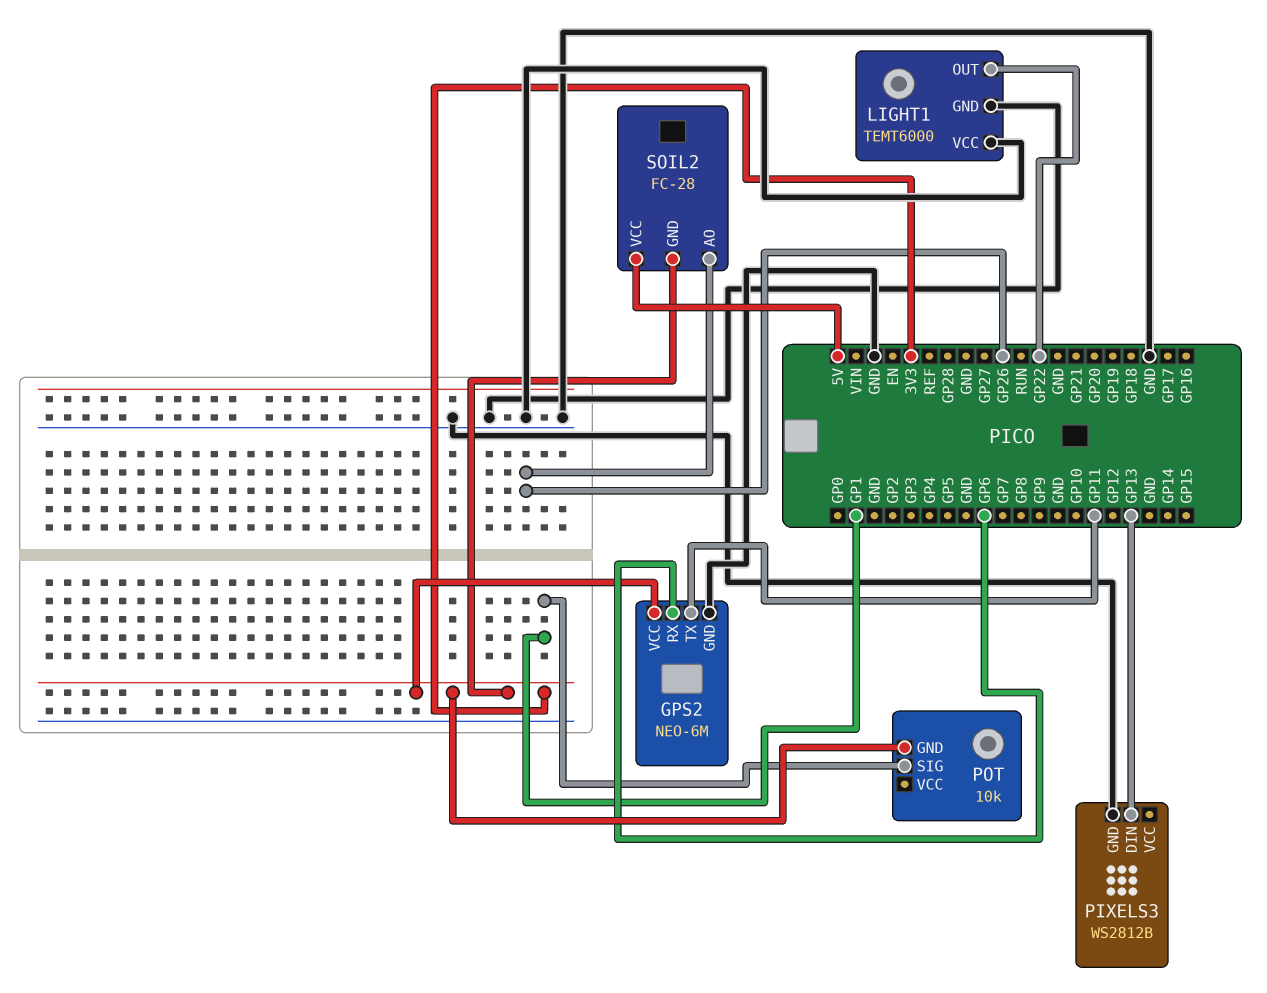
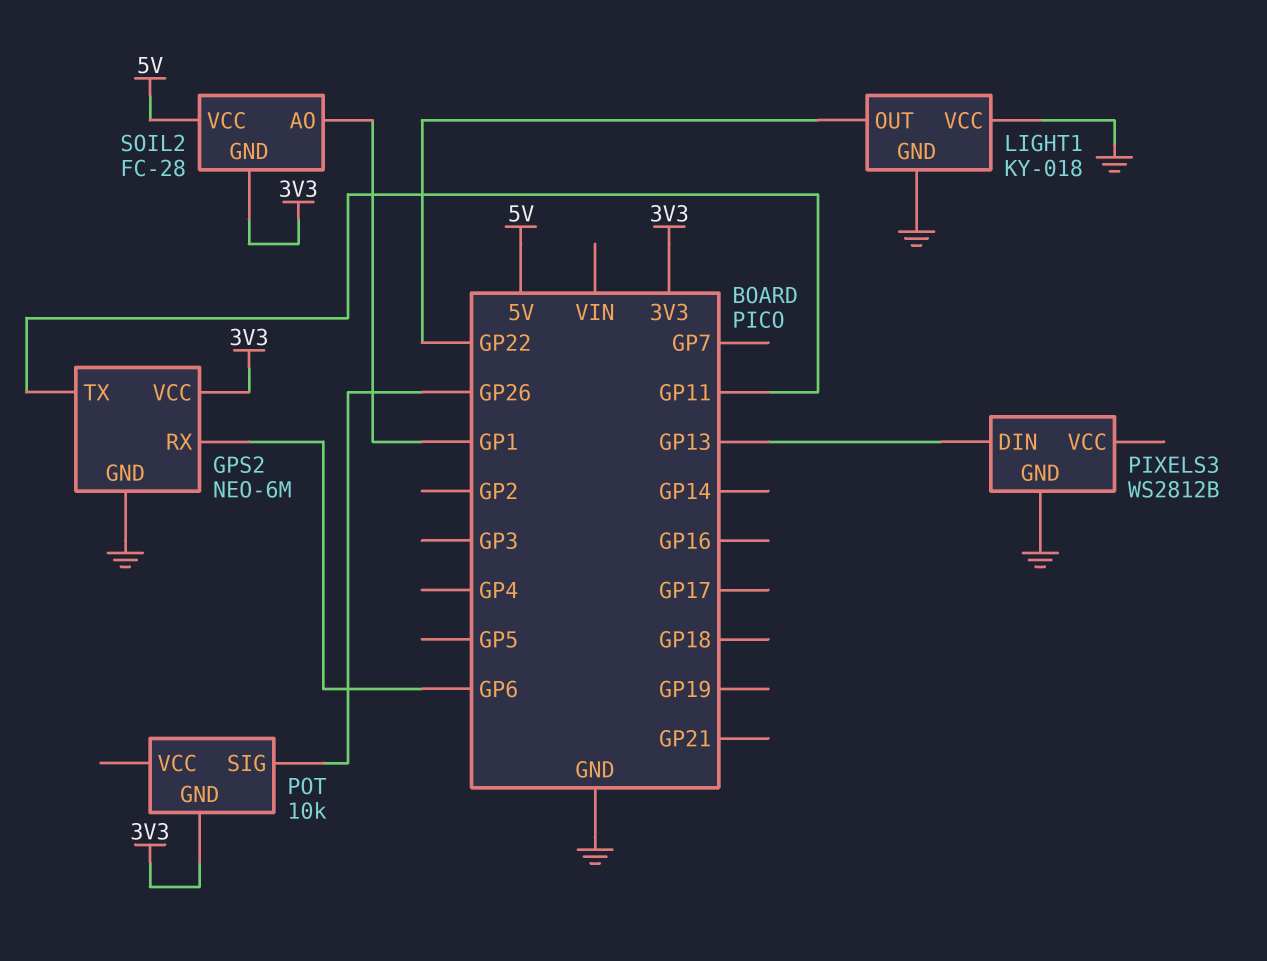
LIGHT1: TEMT6000 -> KY-018
POT pin SIG: GP1 -> GP26
SOIL2 pin AO: GP26 -> GP1

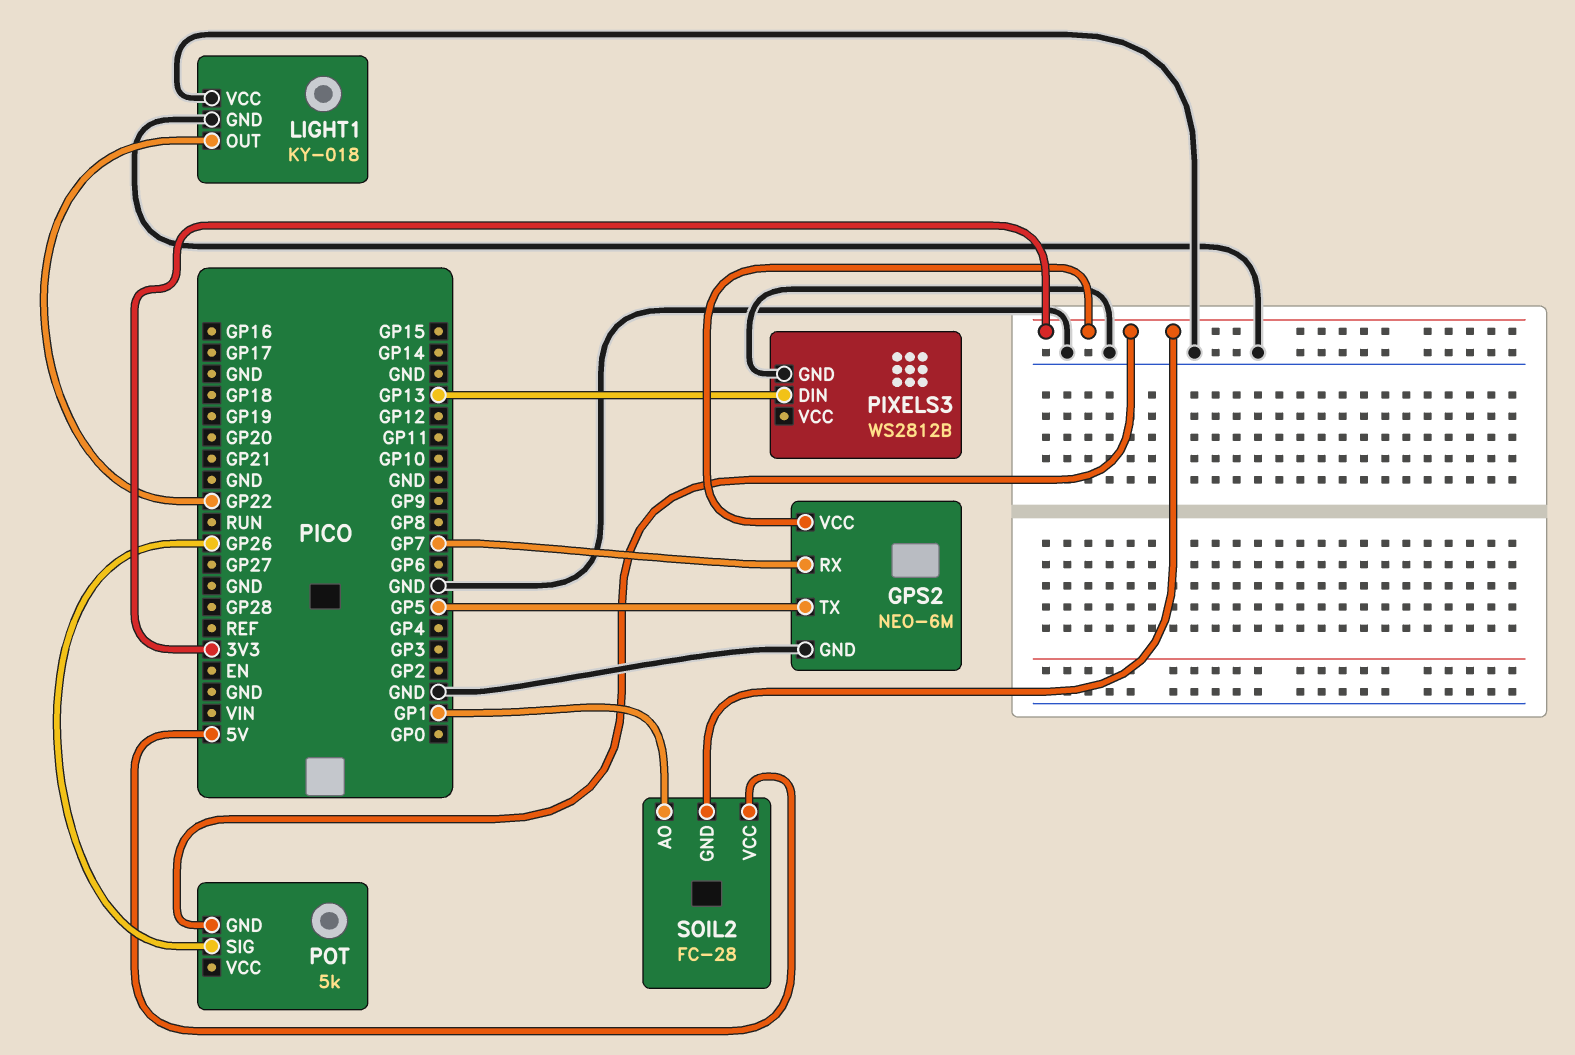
GPS2 pin RX: GP6 -> GP7
GPS2 pin TX: GP11 -> GP5
POT: 10k -> 5k

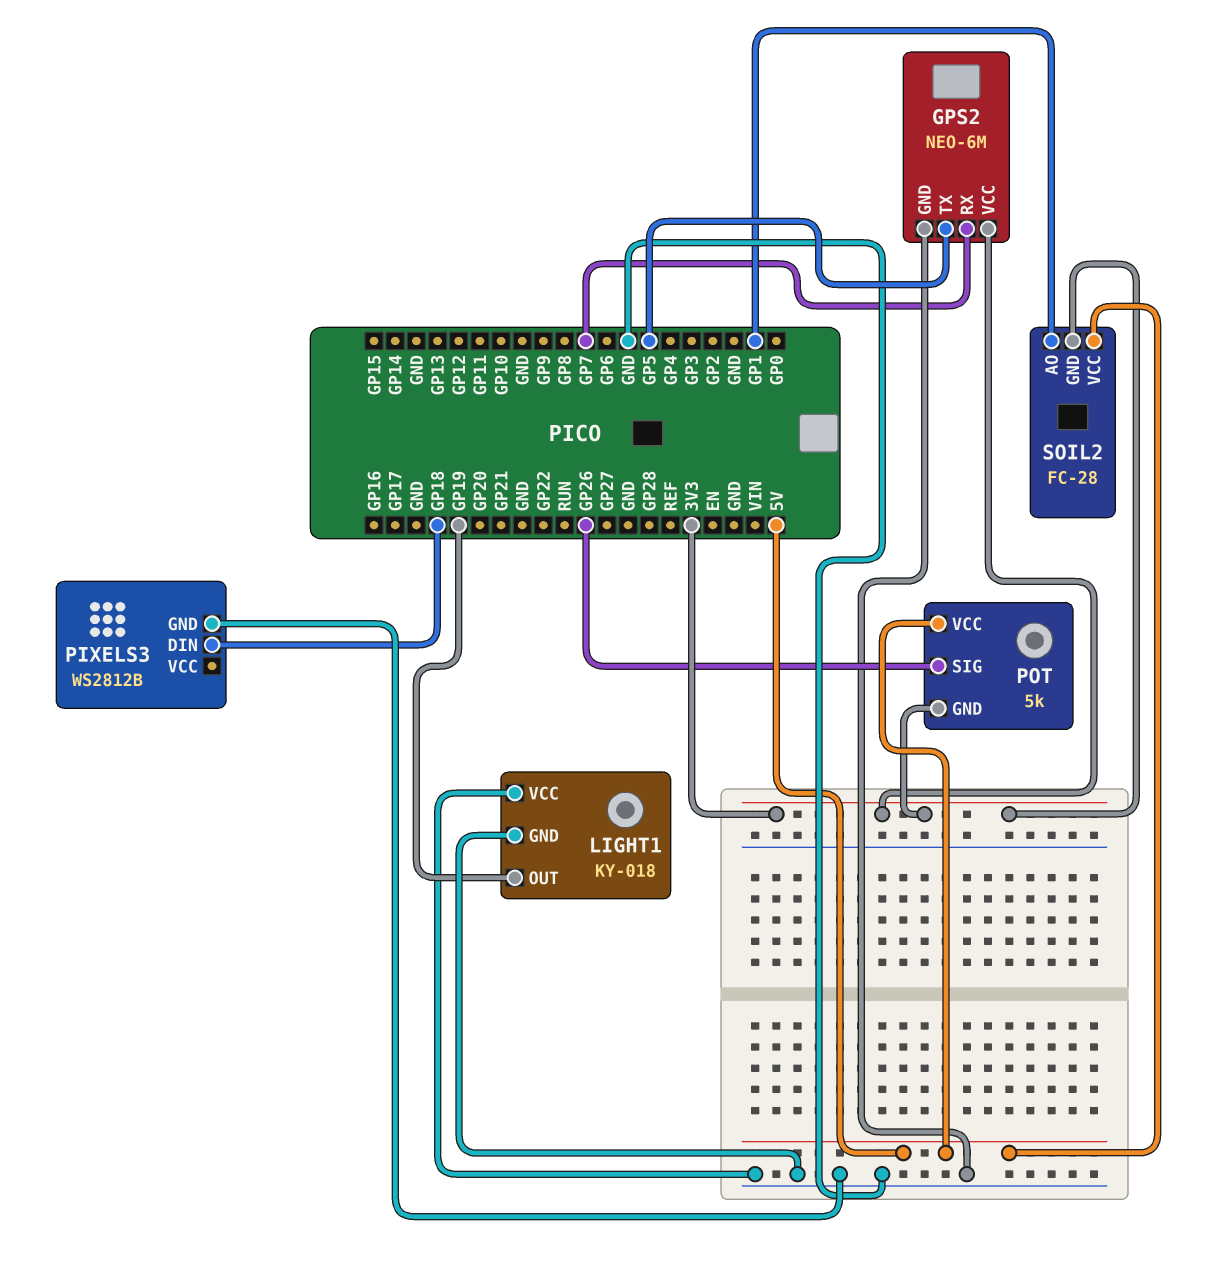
LIGHT1 pin OUT: GP22 -> GP19
PIXELS3 pin DIN: GP13 -> GP18
POT pin VCC: none -> 5V

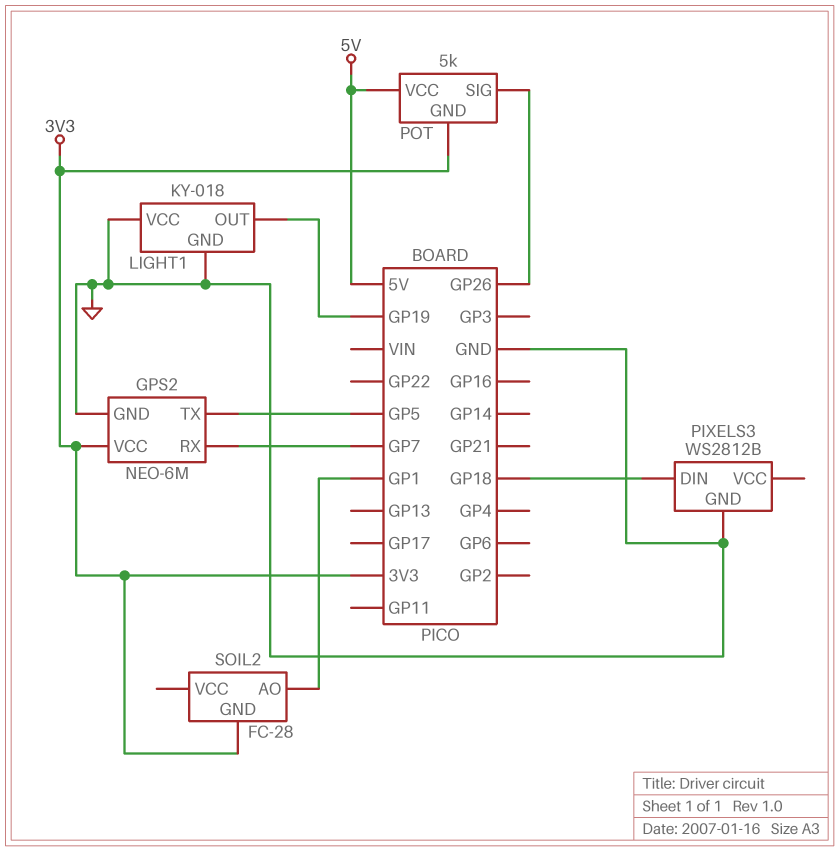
SOIL2 pin VCC: 5V -> none

